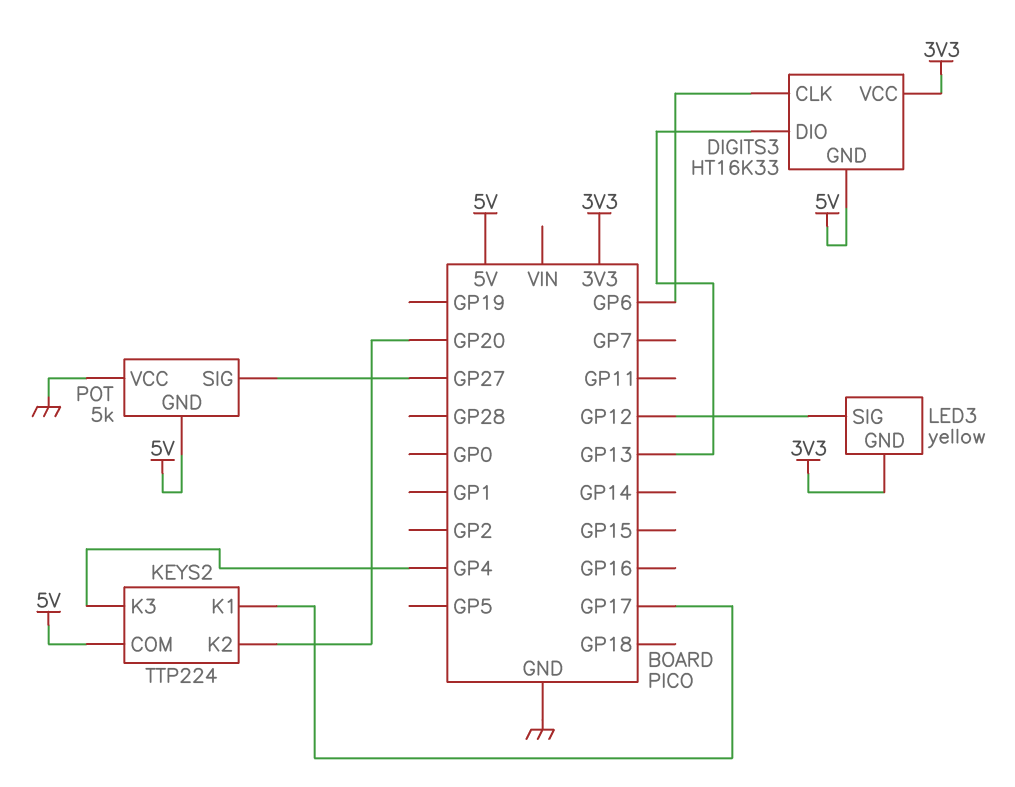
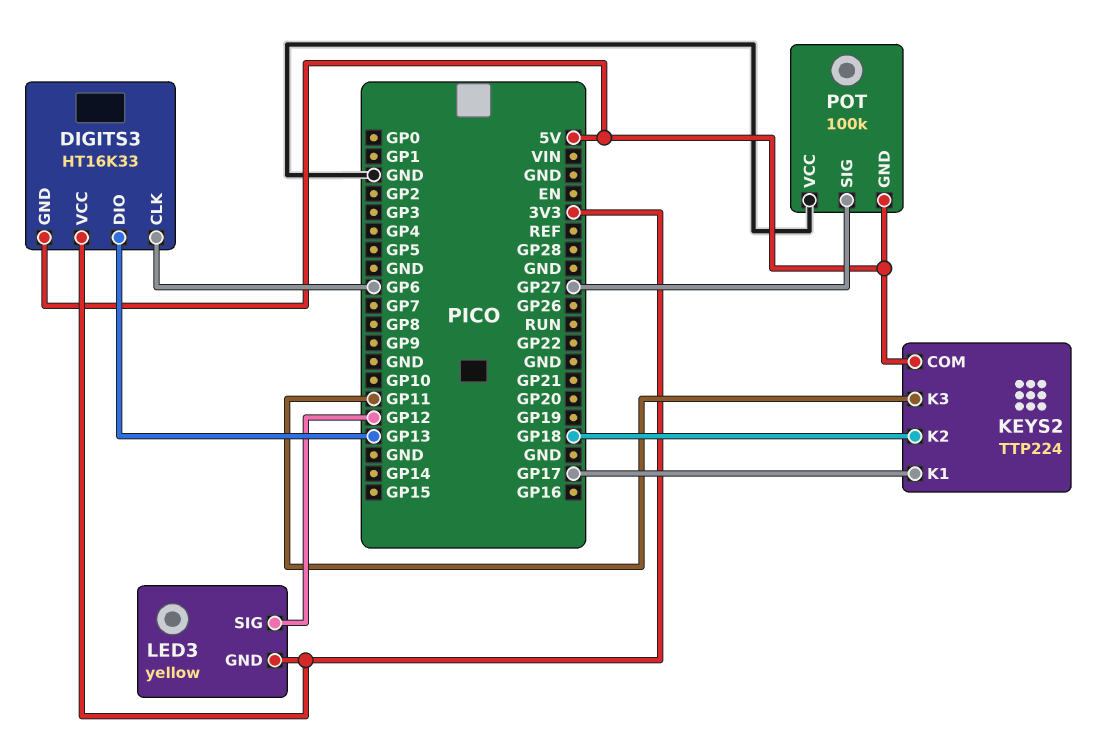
KEYS2 pin K2: GP20 -> GP18
KEYS2 pin K3: GP4 -> GP11
POT: 5k -> 100k

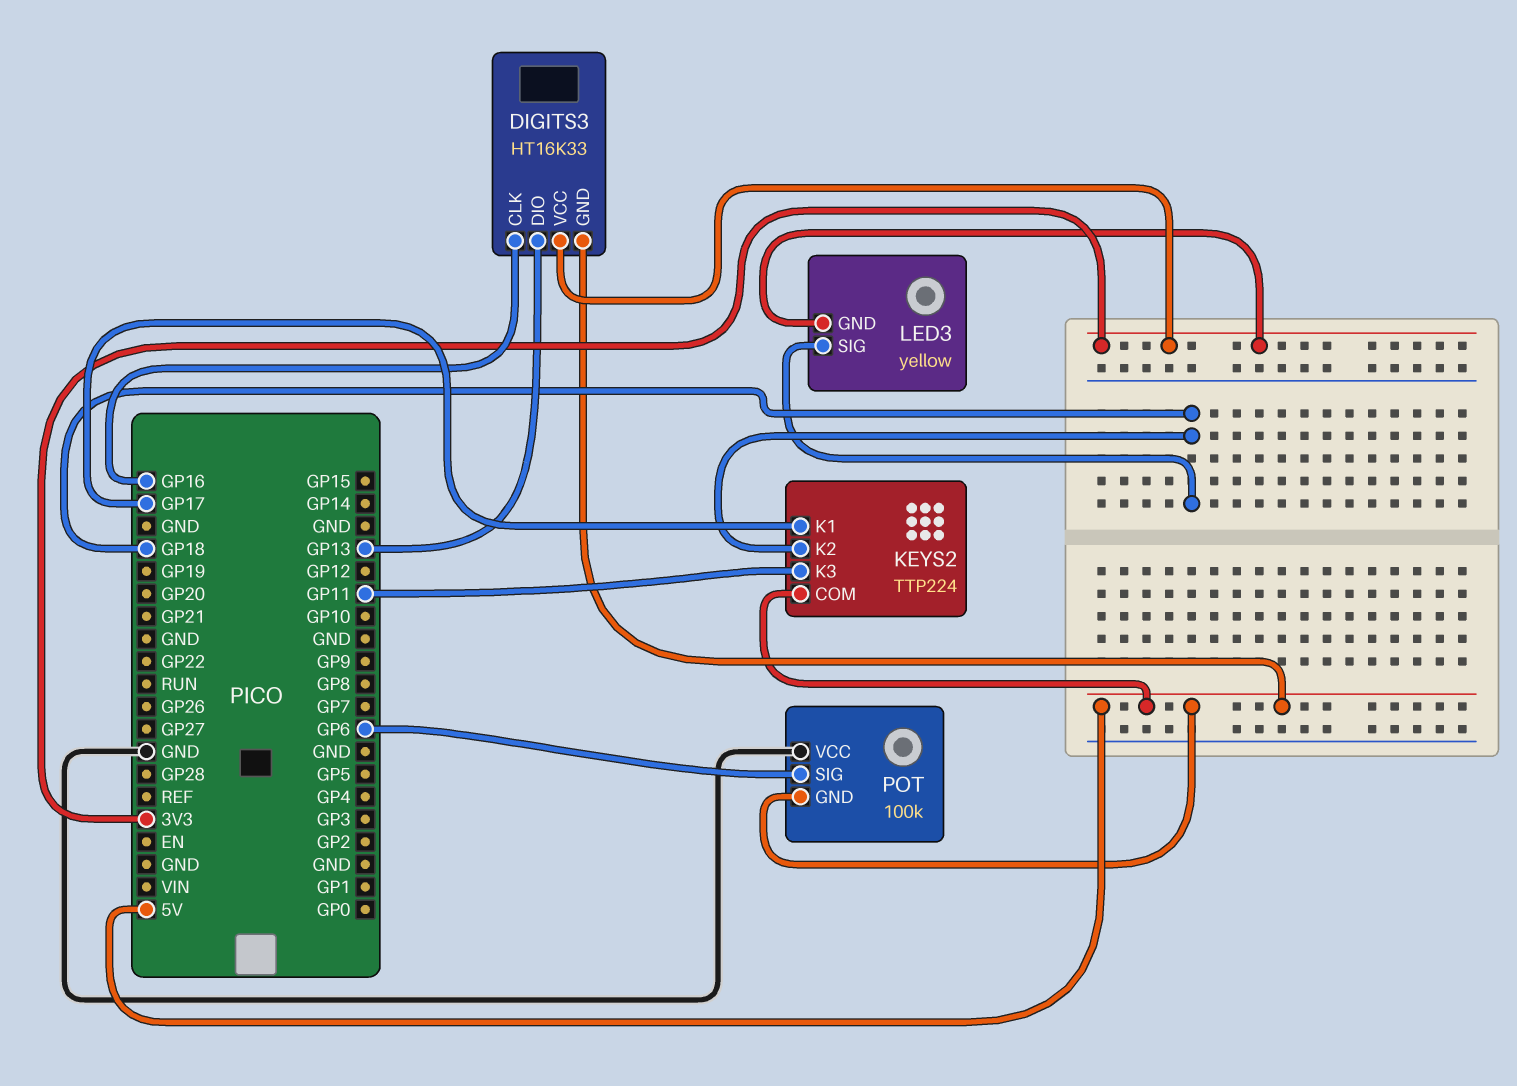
DIGITS3 pin CLK: GP6 -> GP16
LED3 pin SIG: GP12 -> GP18
POT pin SIG: GP27 -> GP6

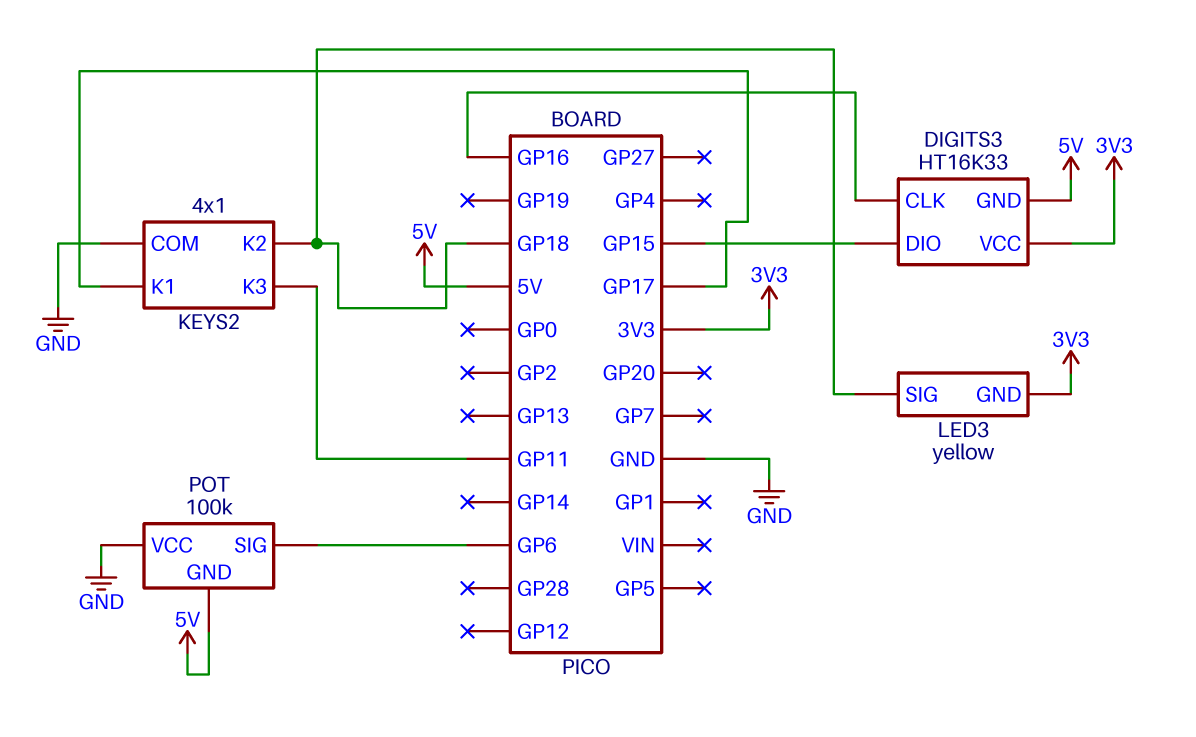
DIGITS3 pin DIO: GP13 -> GP15
KEYS2: TTP224 -> 4x1
KEYS2 pin COM: 5V -> GND

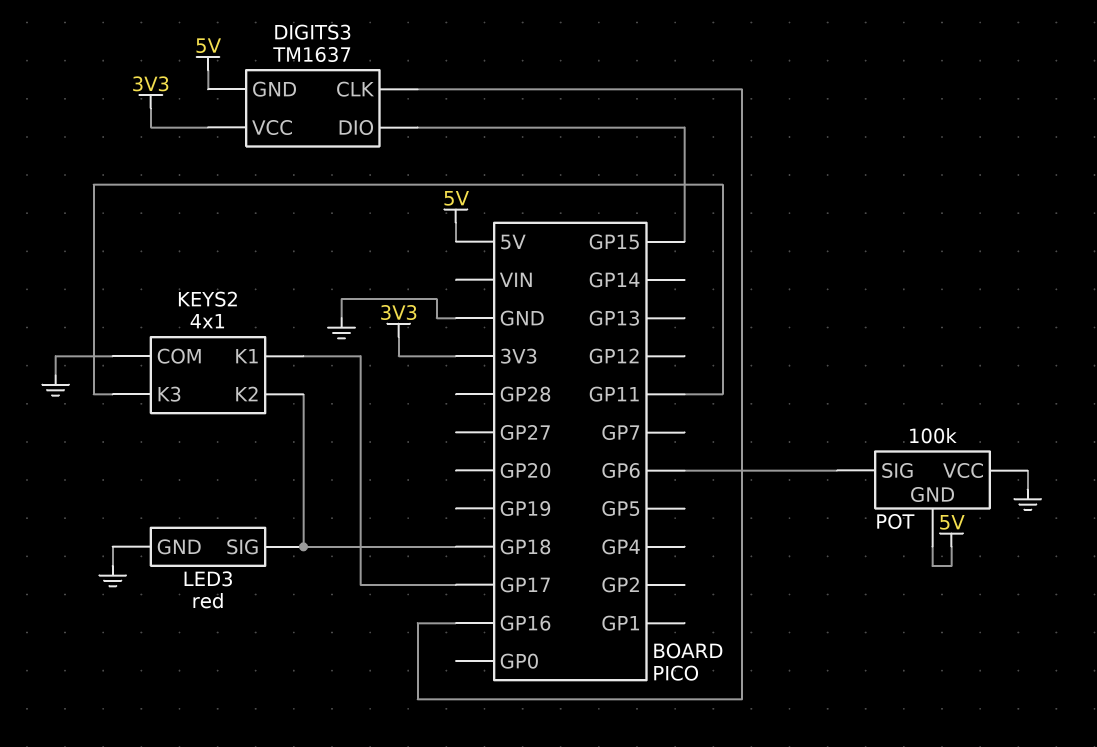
DIGITS3: HT16K33 -> TM1637
LED3: yellow -> red
LED3 pin GND: 3V3 -> GND

